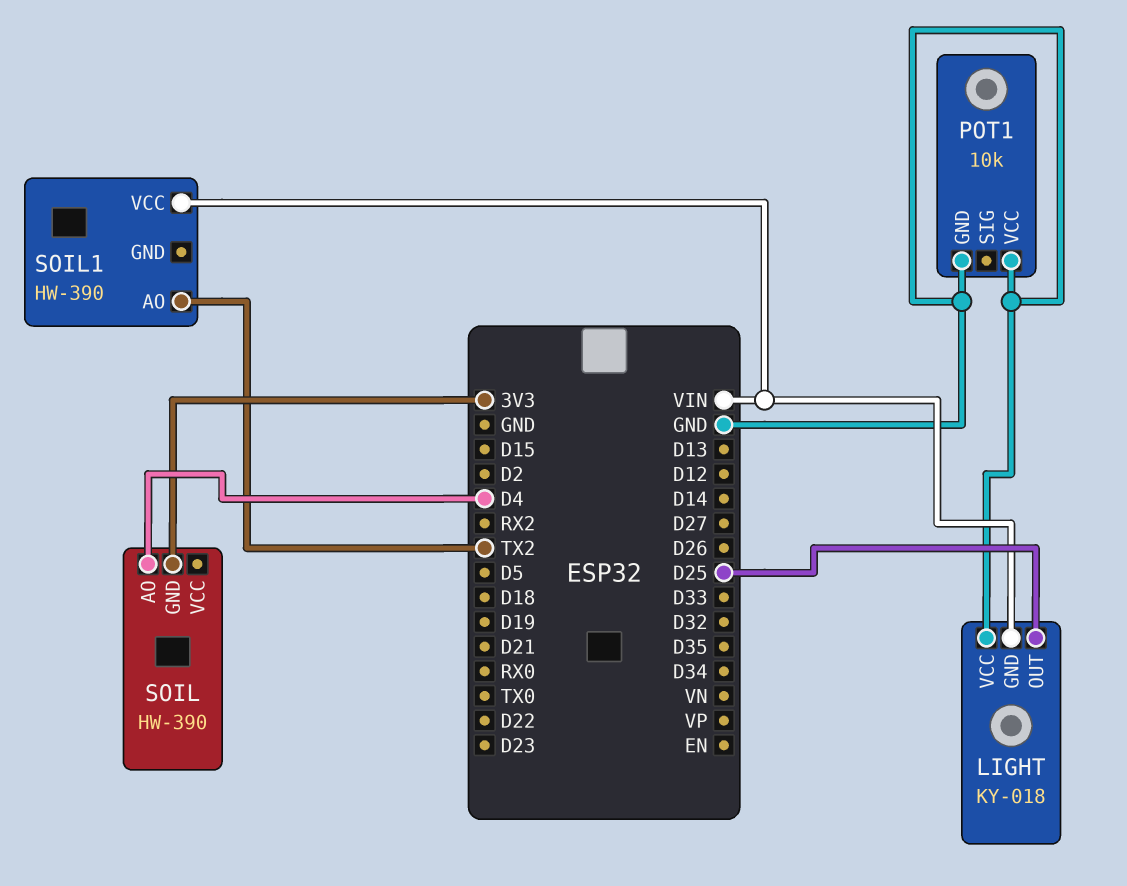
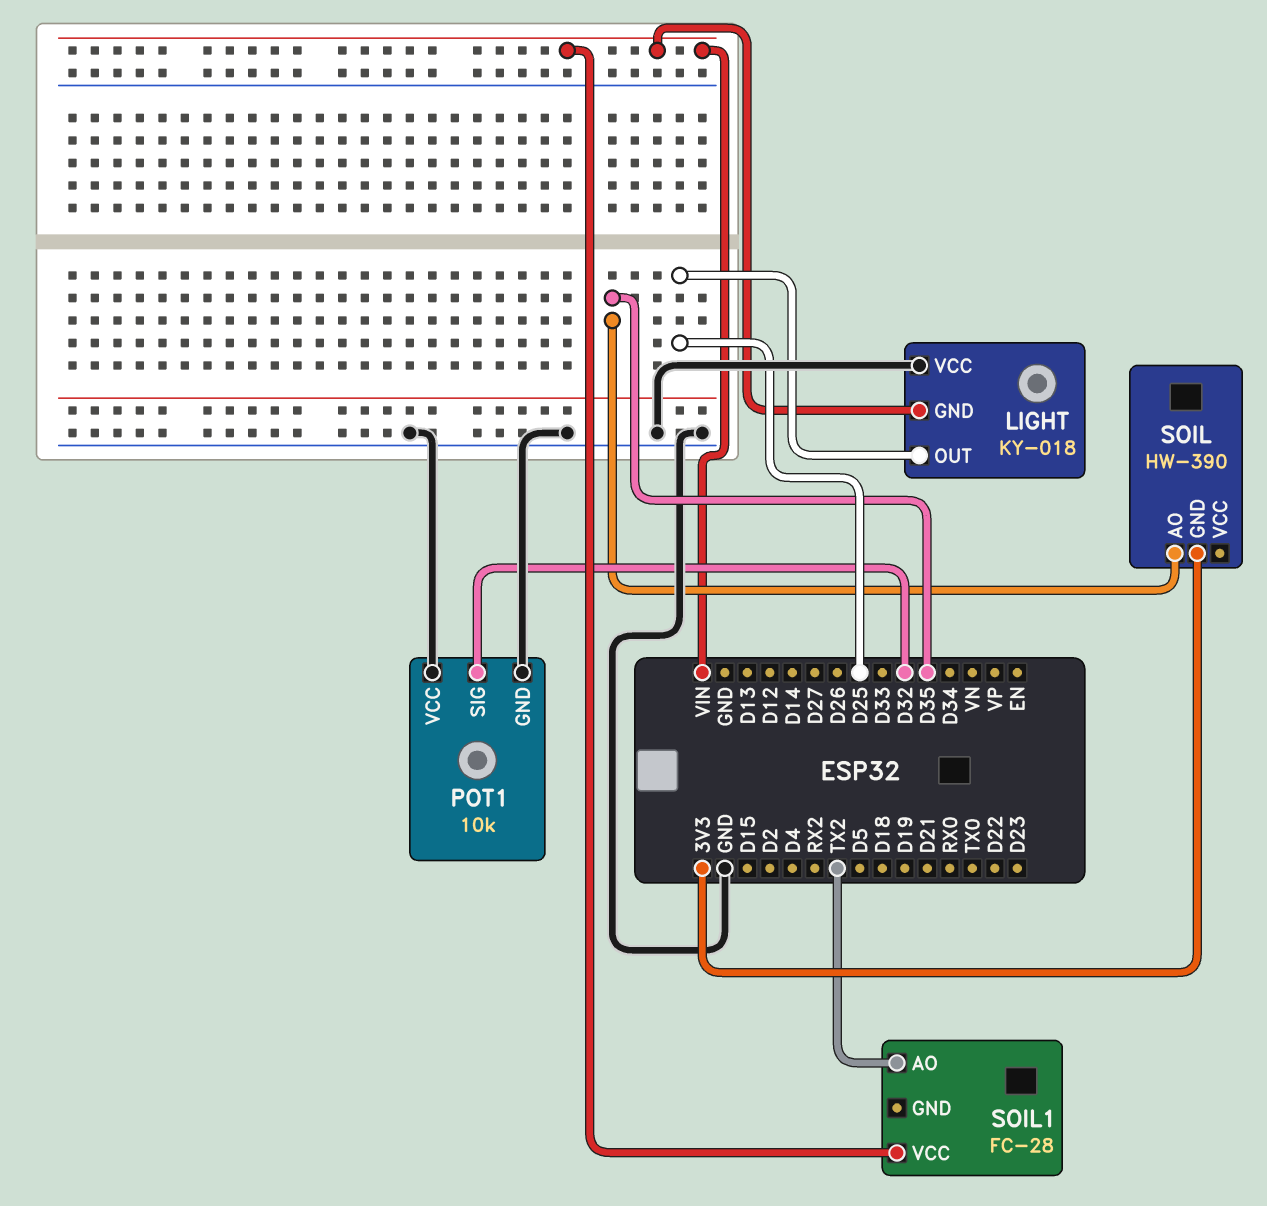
POT1 pin SIG: none -> D32
SOIL pin AO: D4 -> D35
SOIL1: HW-390 -> FC-28

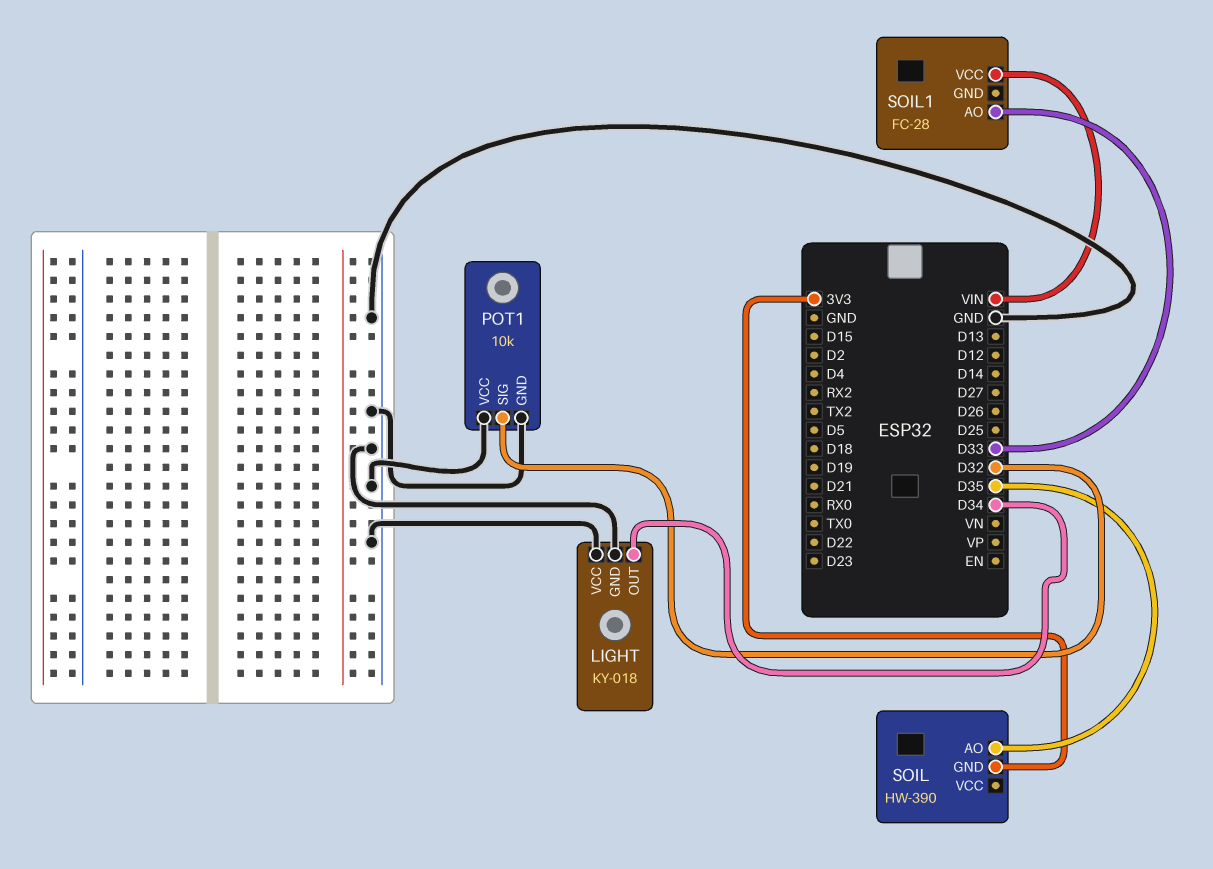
LIGHT pin GND: VIN -> GND
LIGHT pin OUT: D25 -> D34
SOIL1 pin AO: TX2 -> D33

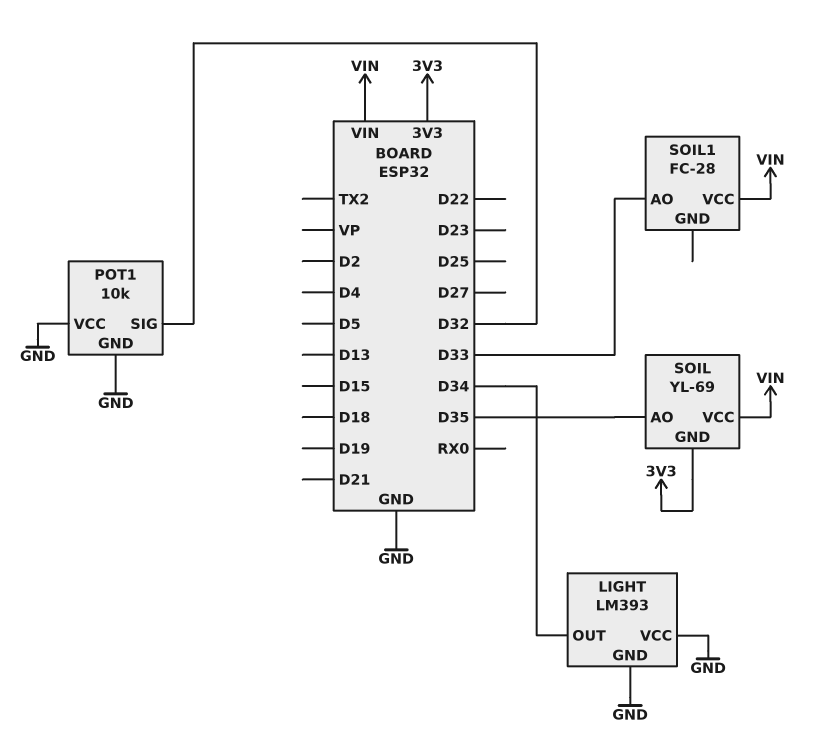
LIGHT: KY-018 -> LM393
SOIL: HW-390 -> YL-69
SOIL pin VCC: none -> VIN

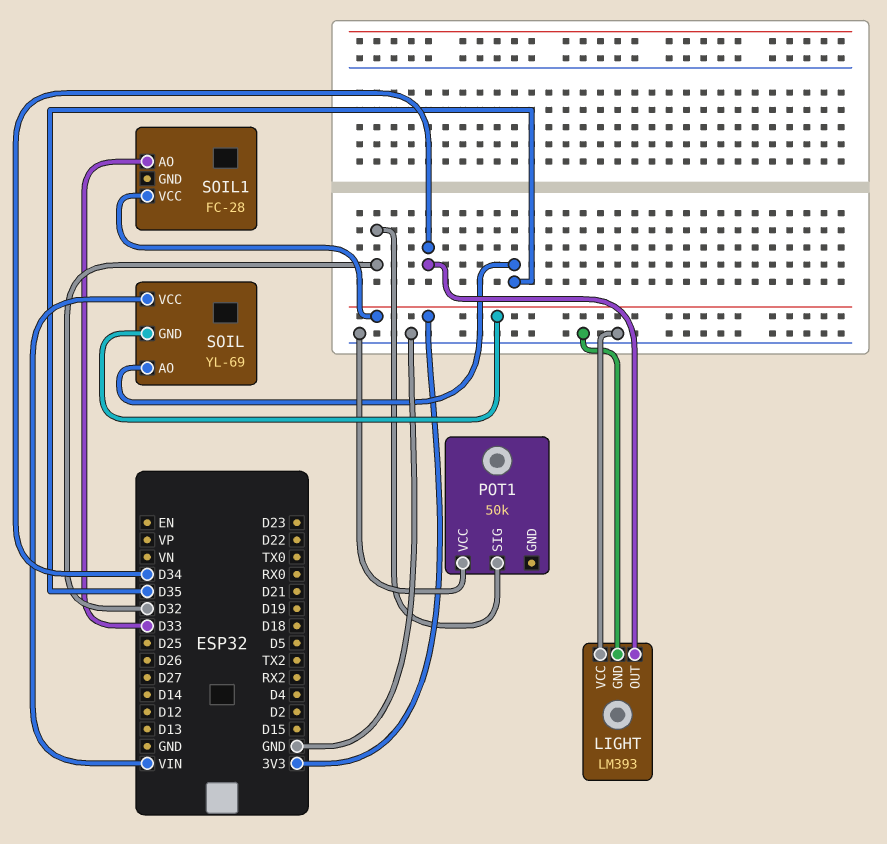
POT1: 10k -> 50k
POT1 pin GND: GND -> none
SOIL1 pin VCC: VIN -> 3V3

